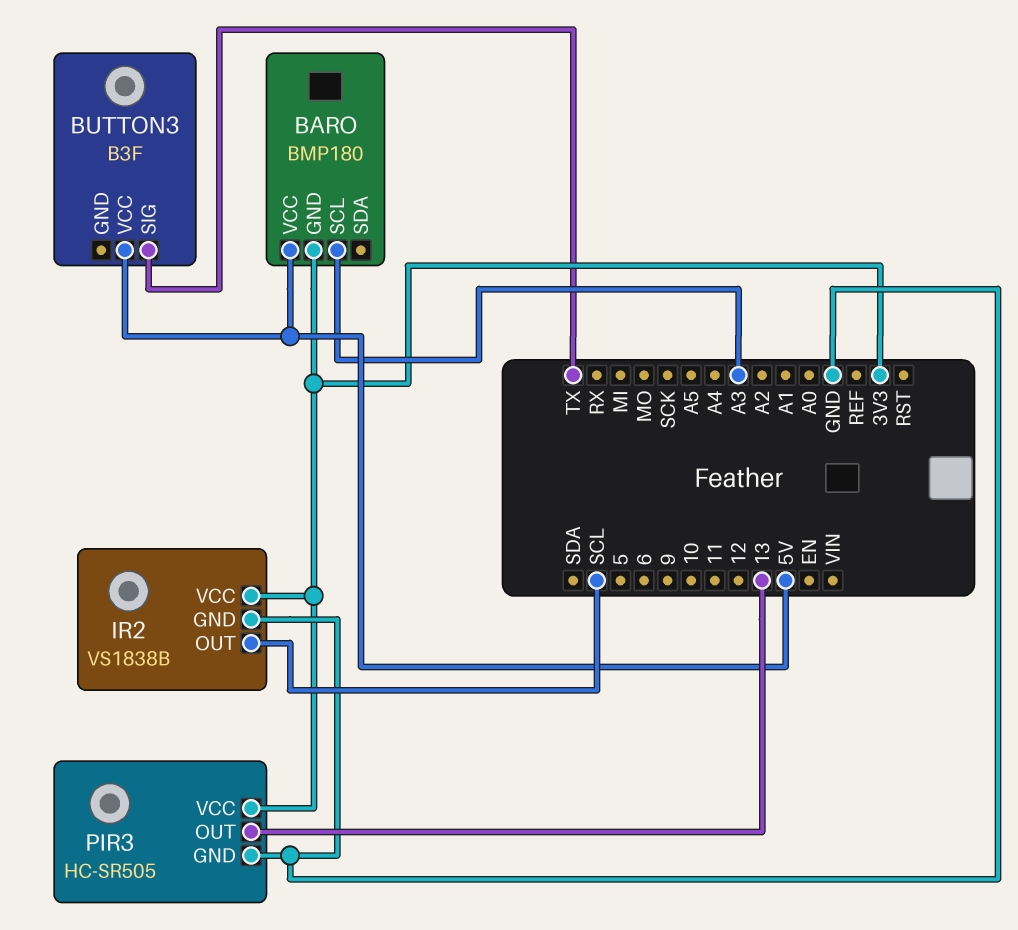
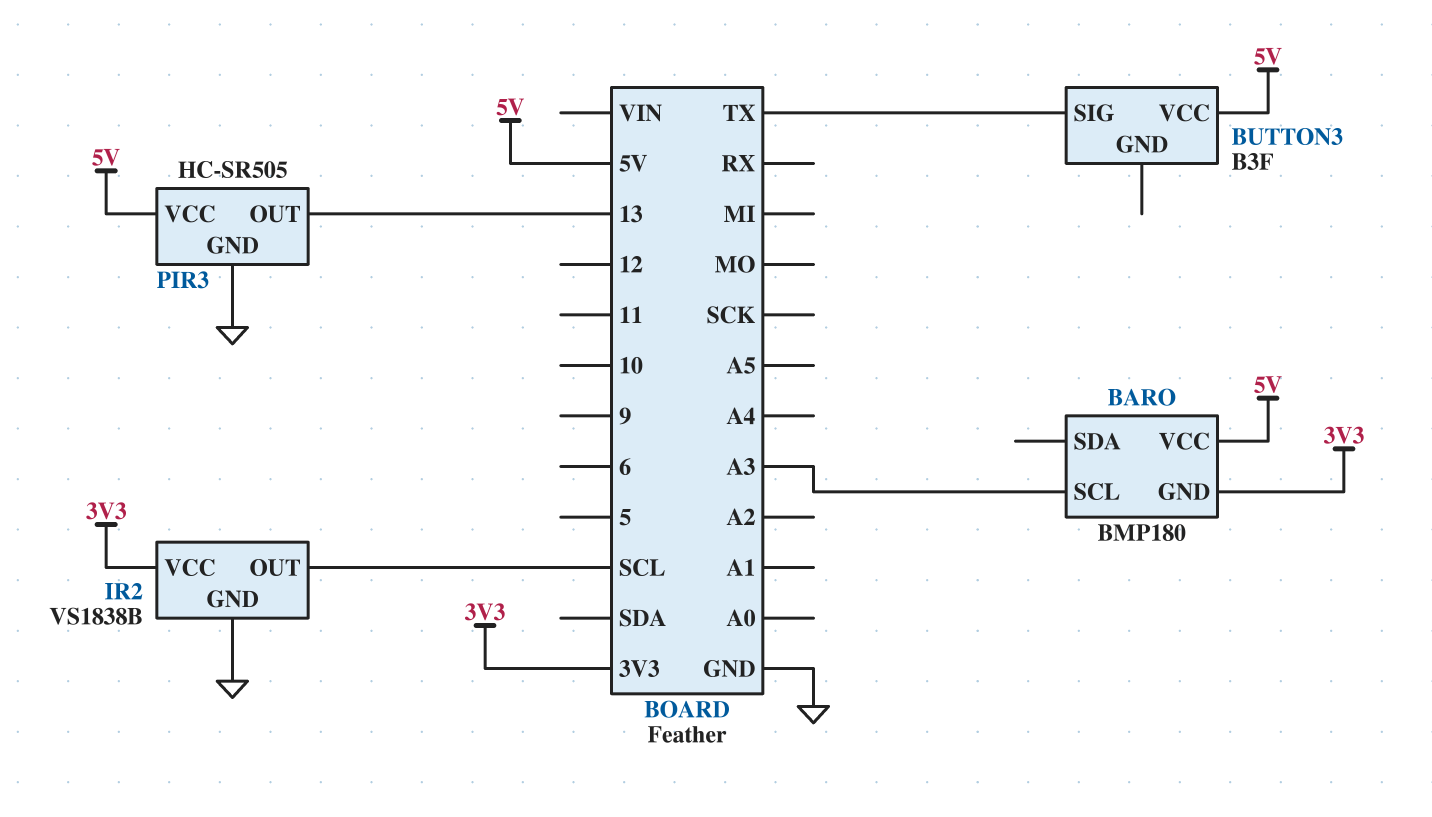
PIR3 pin VCC: 3V3 -> 5V

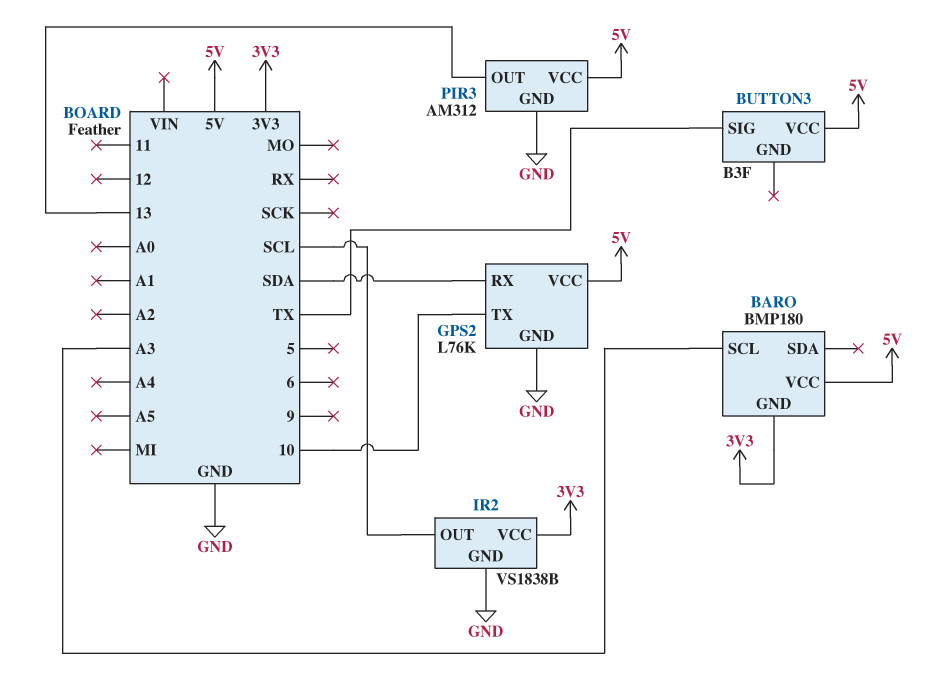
GPS2: none -> L76K
GPS2 pin GND: none -> GND
GPS2 pin RX: none -> SDA
GPS2 pin TX: none -> 10
GPS2 pin VCC: none -> 5V
PIR3: HC-SR505 -> AM312

